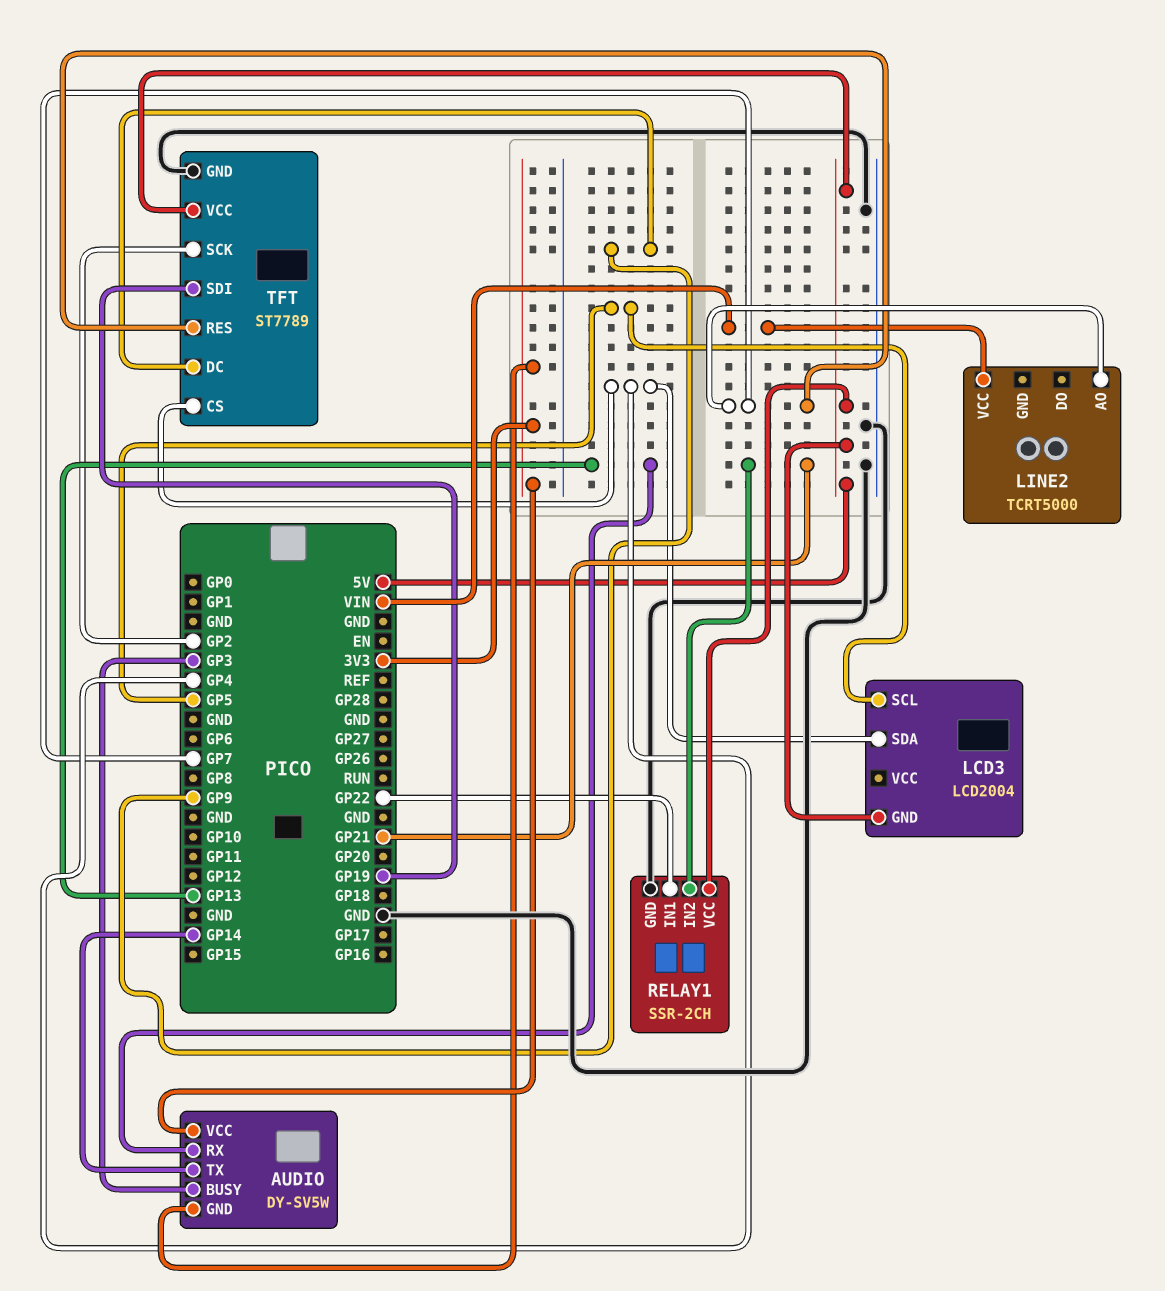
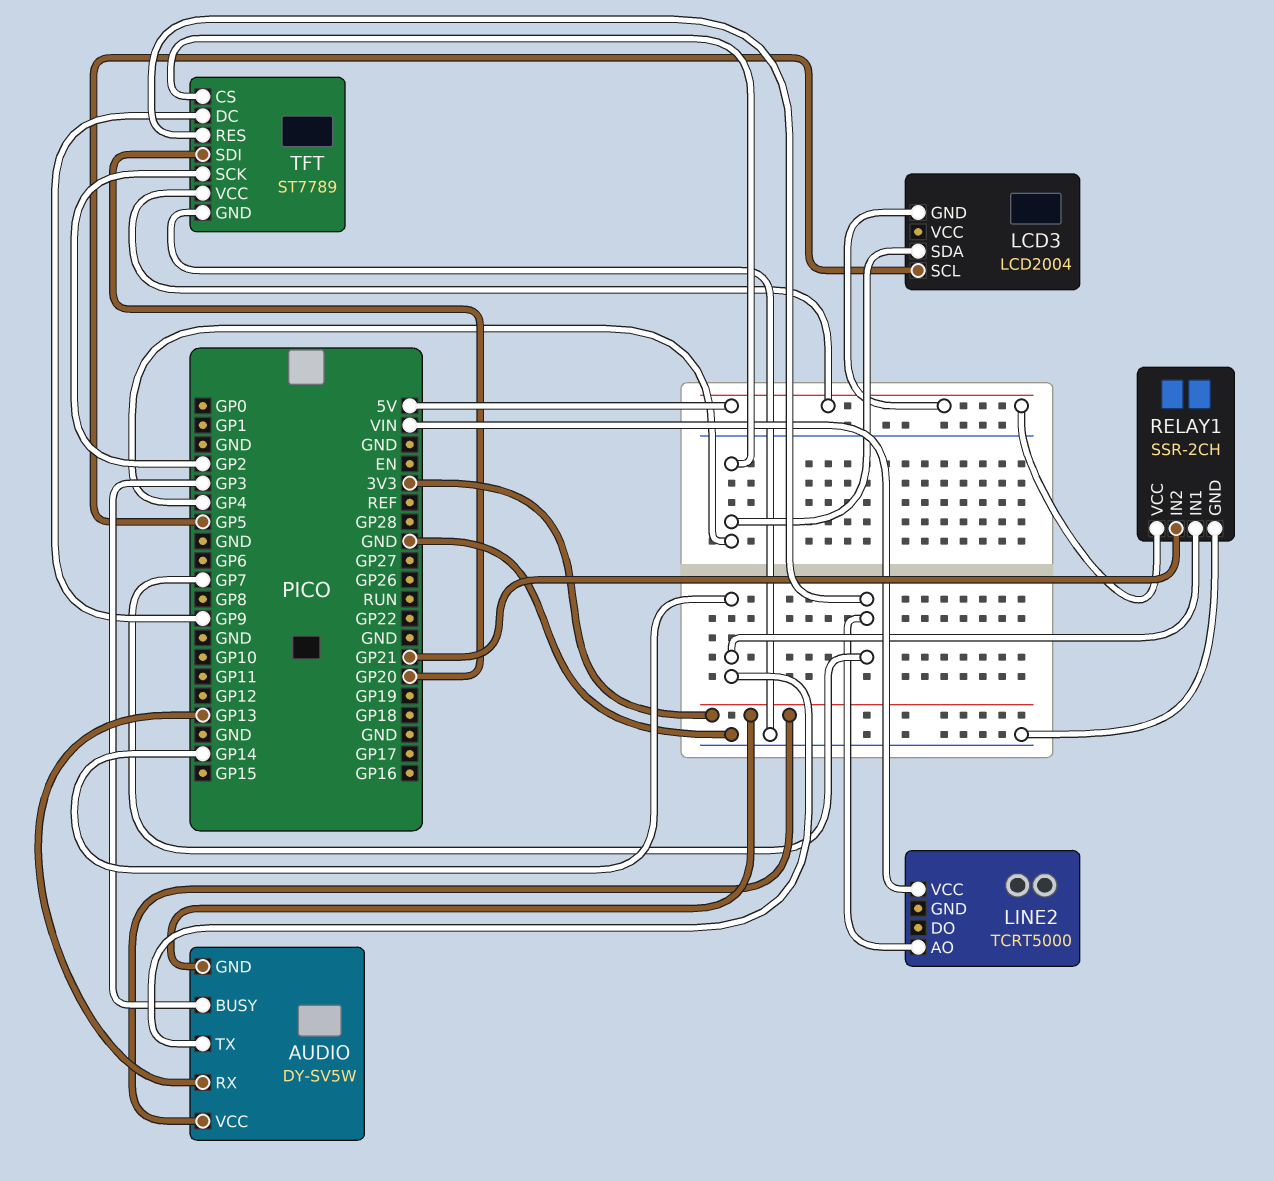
RELAY1 pin IN1: GP22 -> GP14
TFT pin SDI: GP19 -> GP20

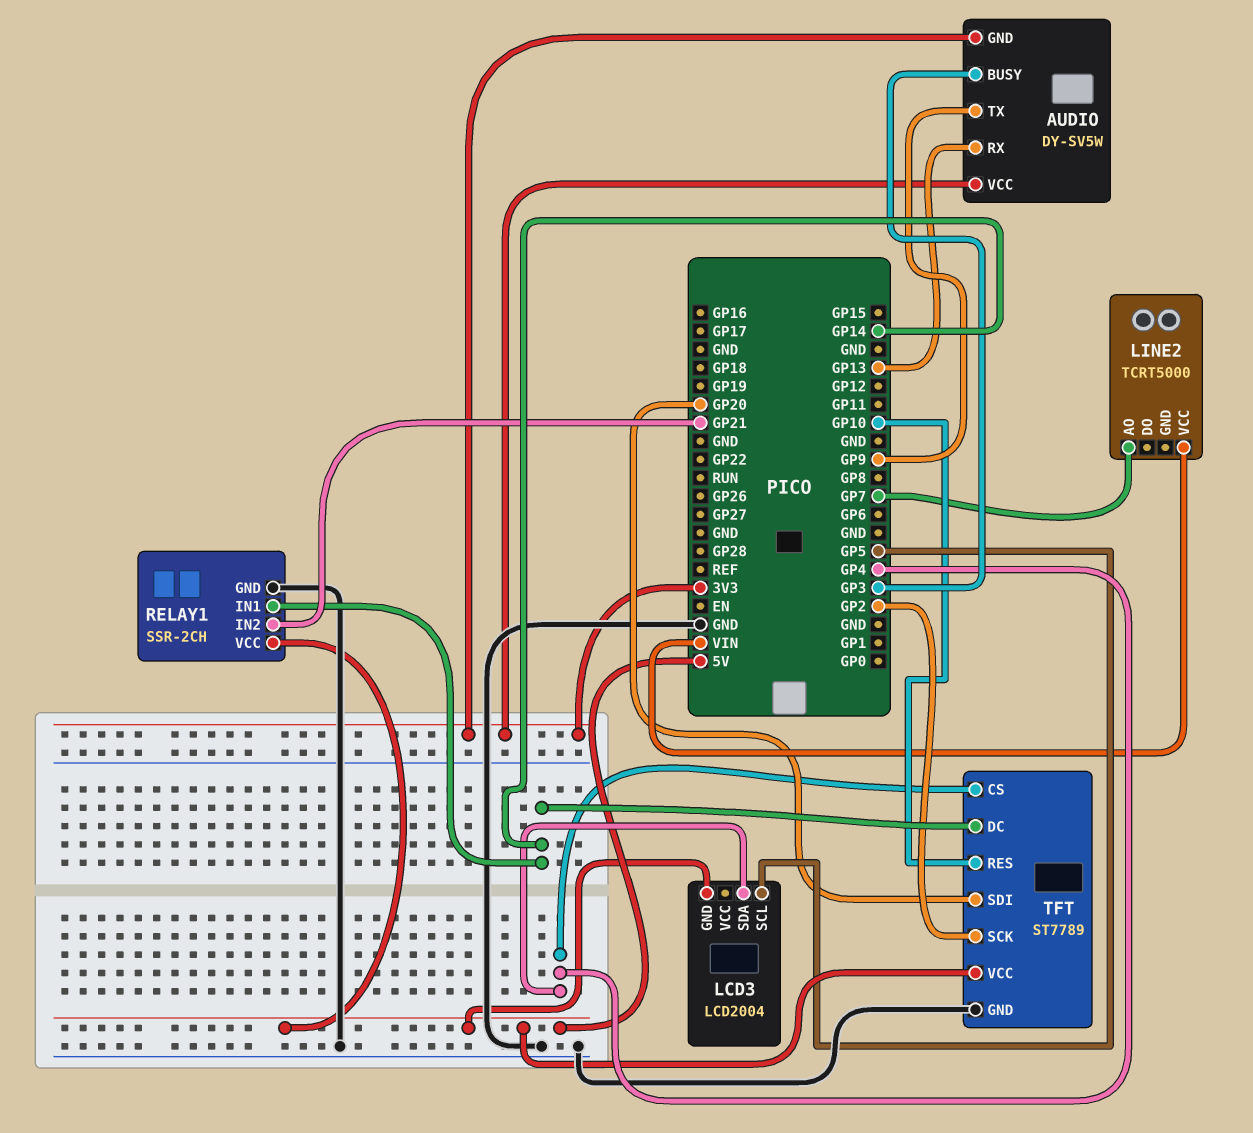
AUDIO pin TX: GP14 -> GP9
TFT pin DC: GP9 -> GP14
TFT pin RES: GP7 -> GP10

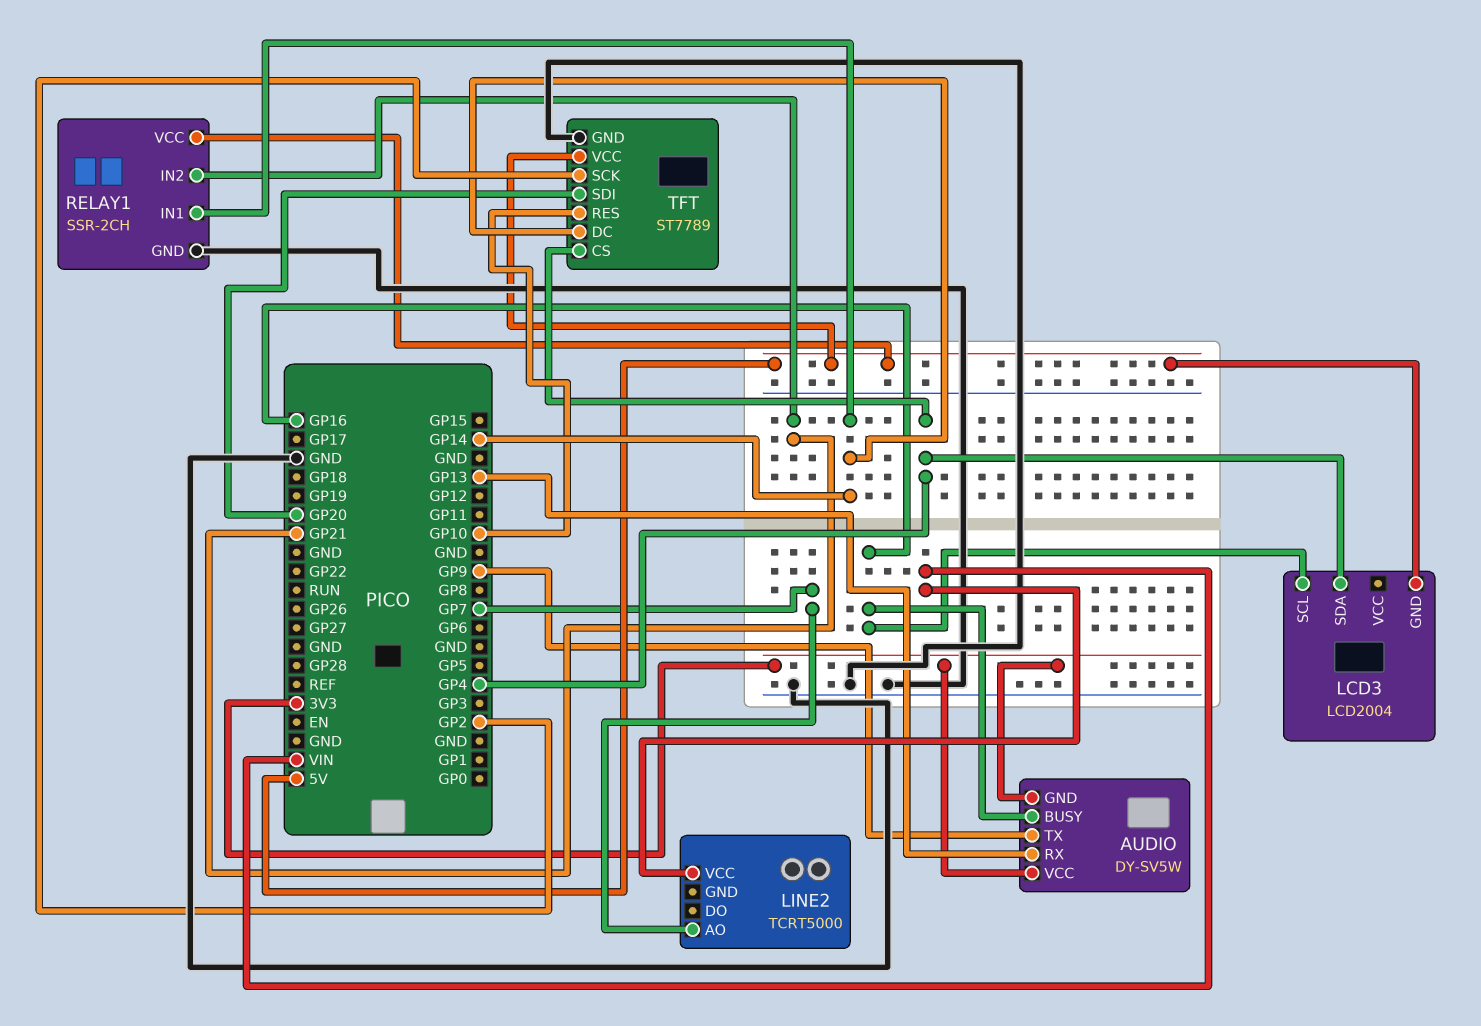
AUDIO pin BUSY: GP3 -> GP16
LCD3 pin SCL: GP5 -> GP16

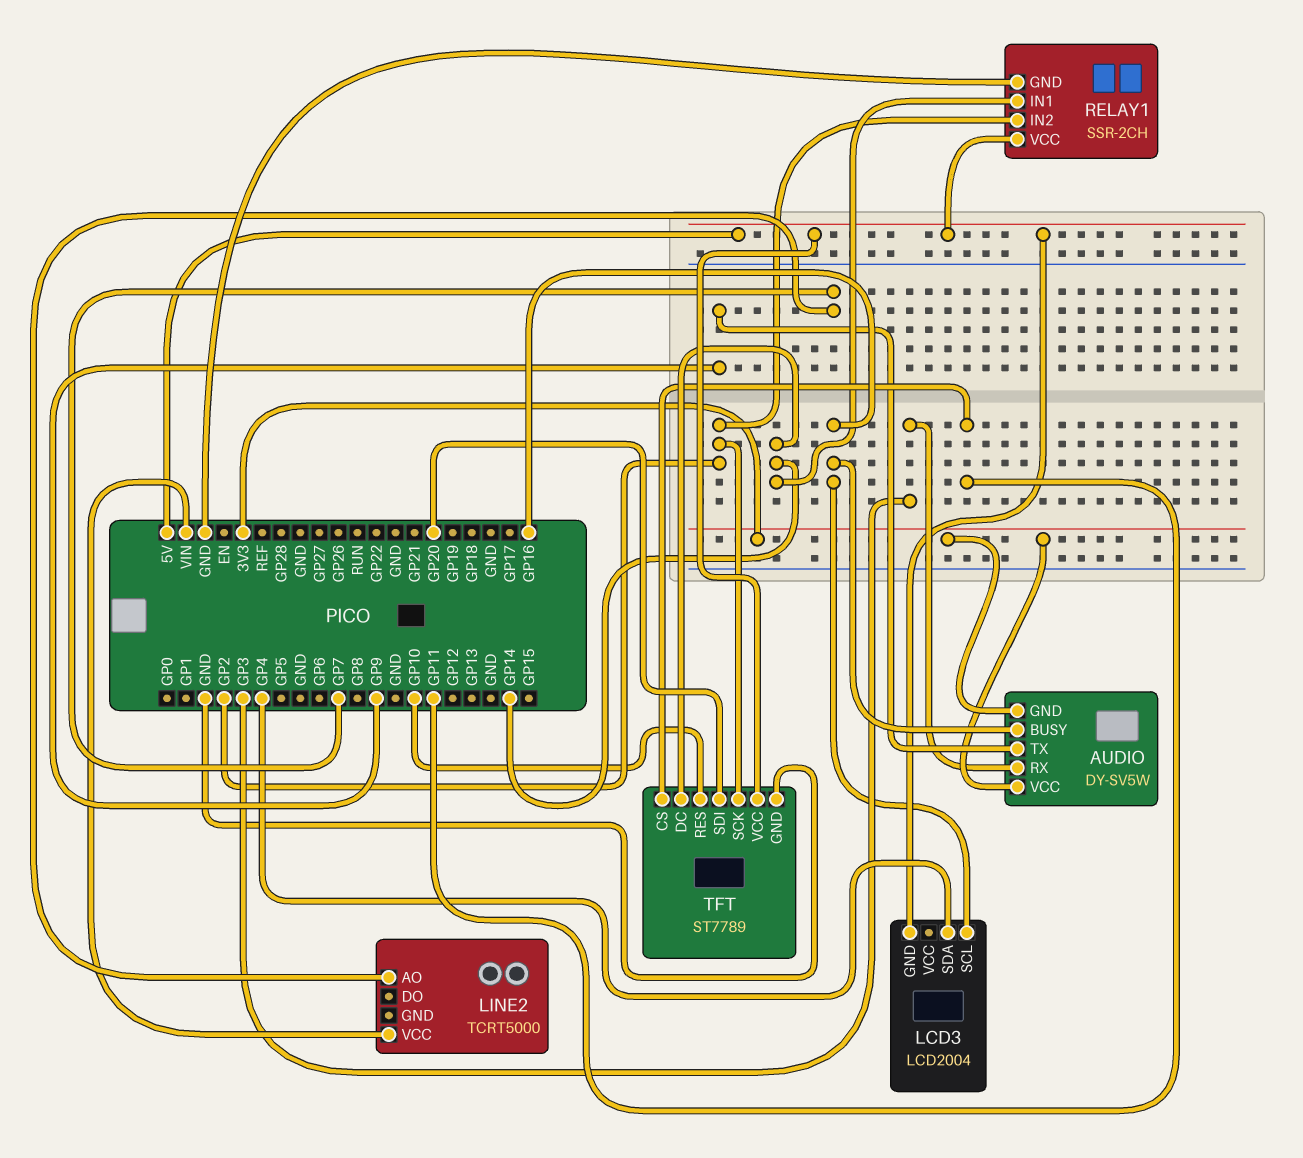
AUDIO pin RX: GP13 -> GP3
RELAY1 pin IN2: GP21 -> GP2
TFT pin CS: GP4 -> GP11

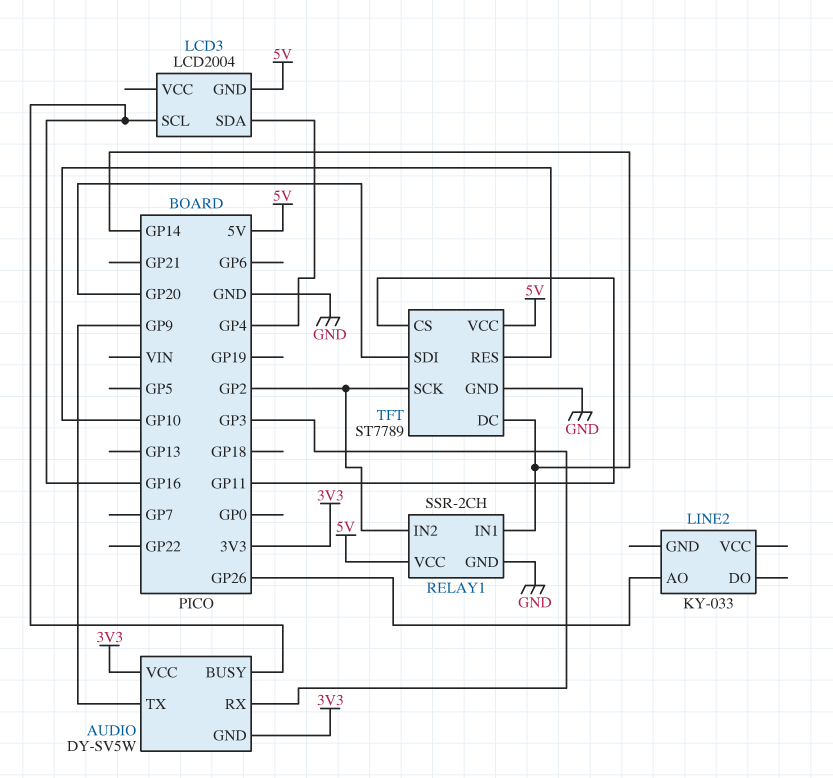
LINE2: TCRT5000 -> KY-033
LINE2 pin AO: GP7 -> GP26
LINE2 pin VCC: VIN -> none

